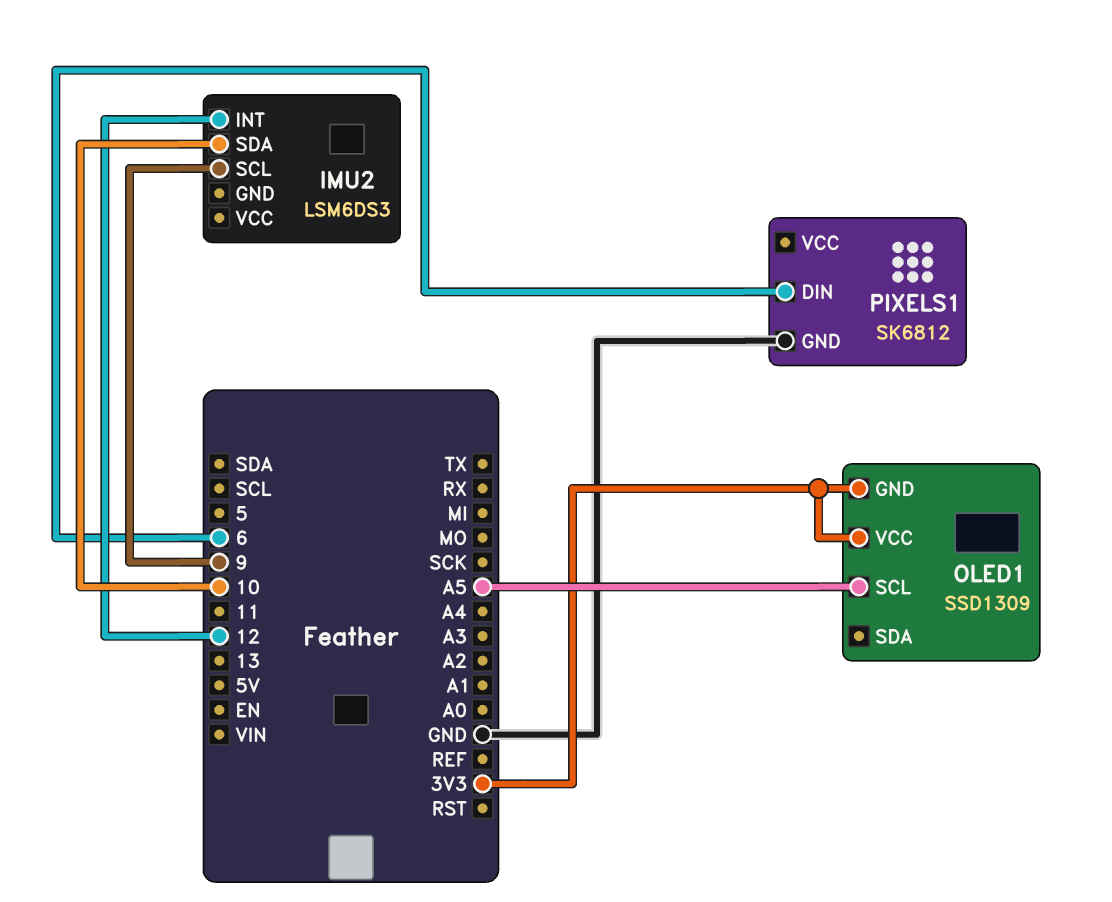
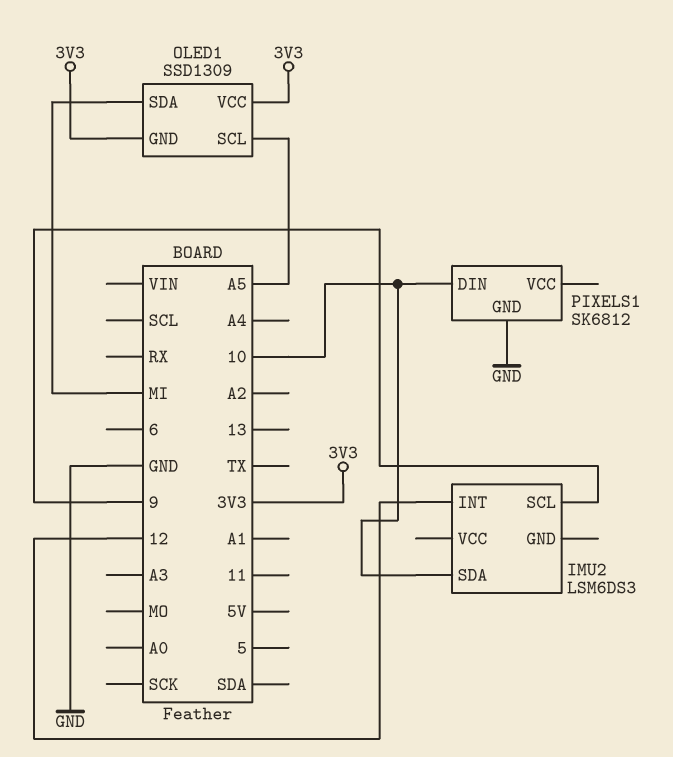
OLED1 pin SDA: none -> MI
PIXELS1 pin DIN: 6 -> 10

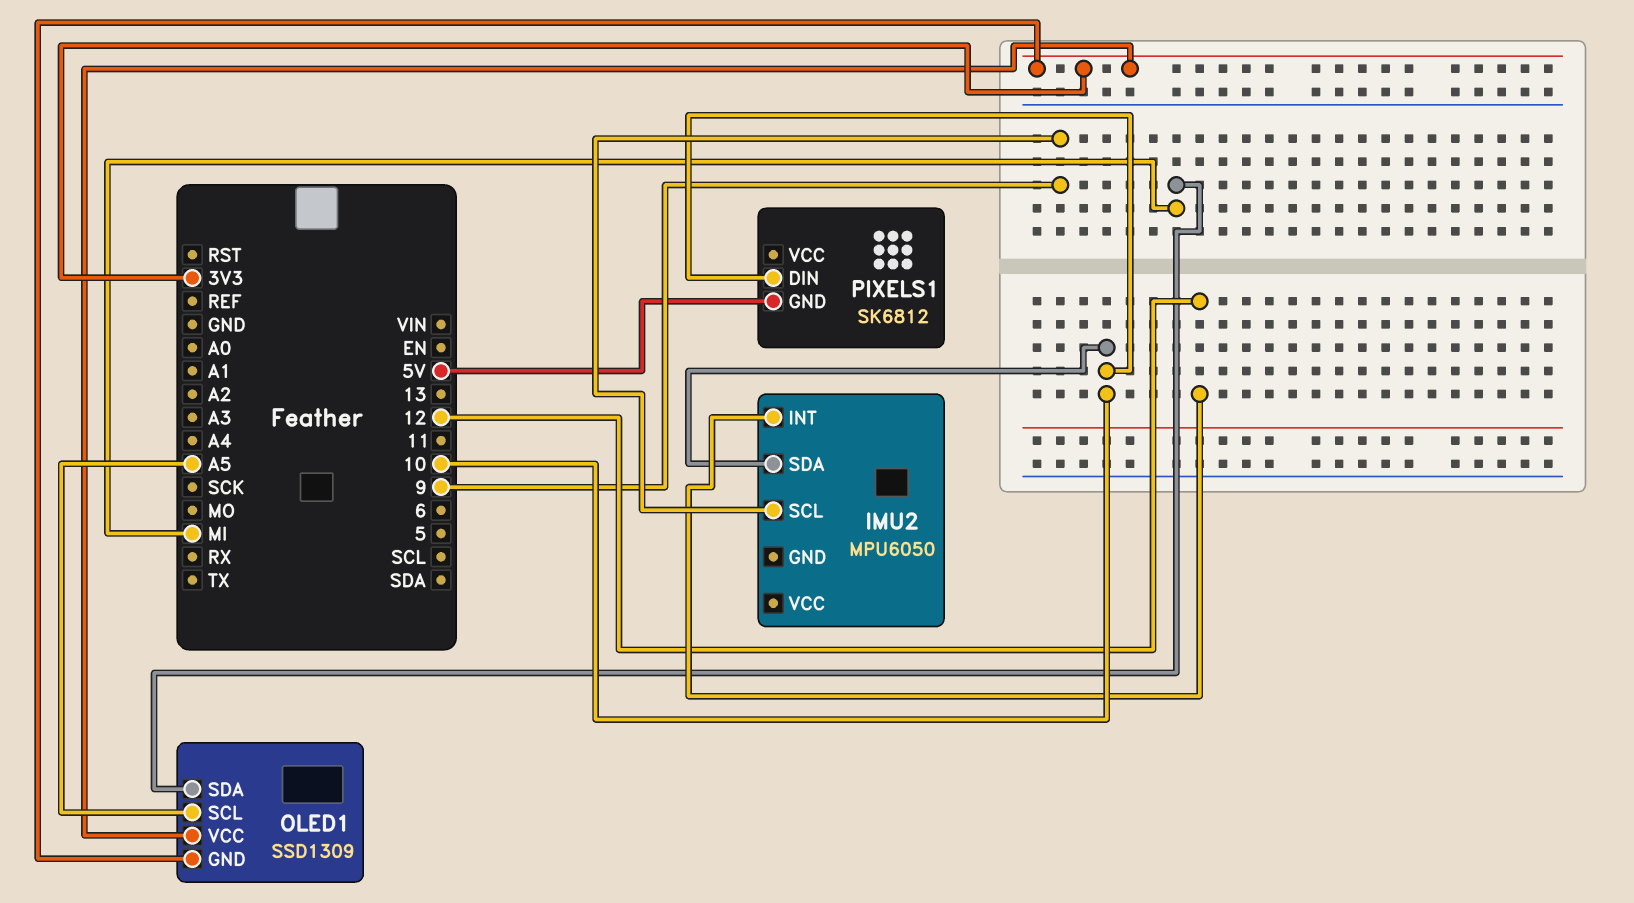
IMU2: LSM6DS3 -> MPU6050
PIXELS1 pin GND: GND -> 5V

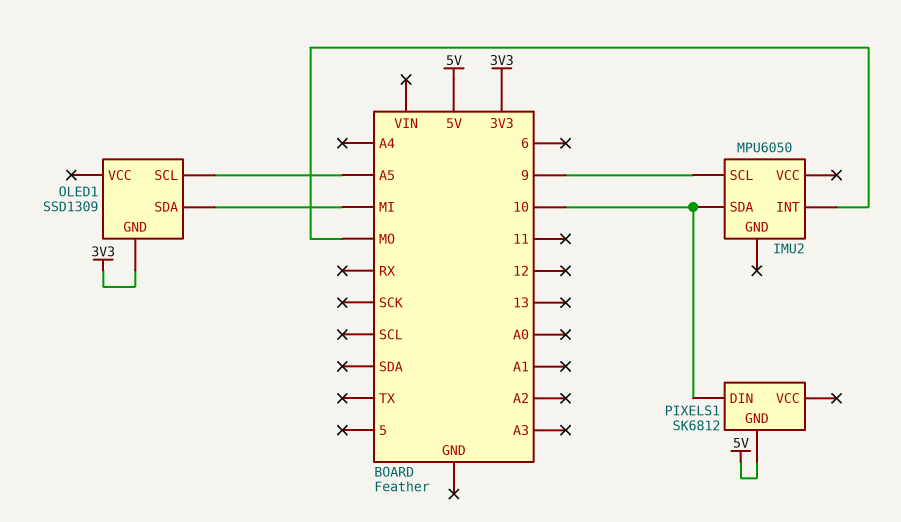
IMU2 pin INT: 12 -> MO
OLED1 pin VCC: 3V3 -> none

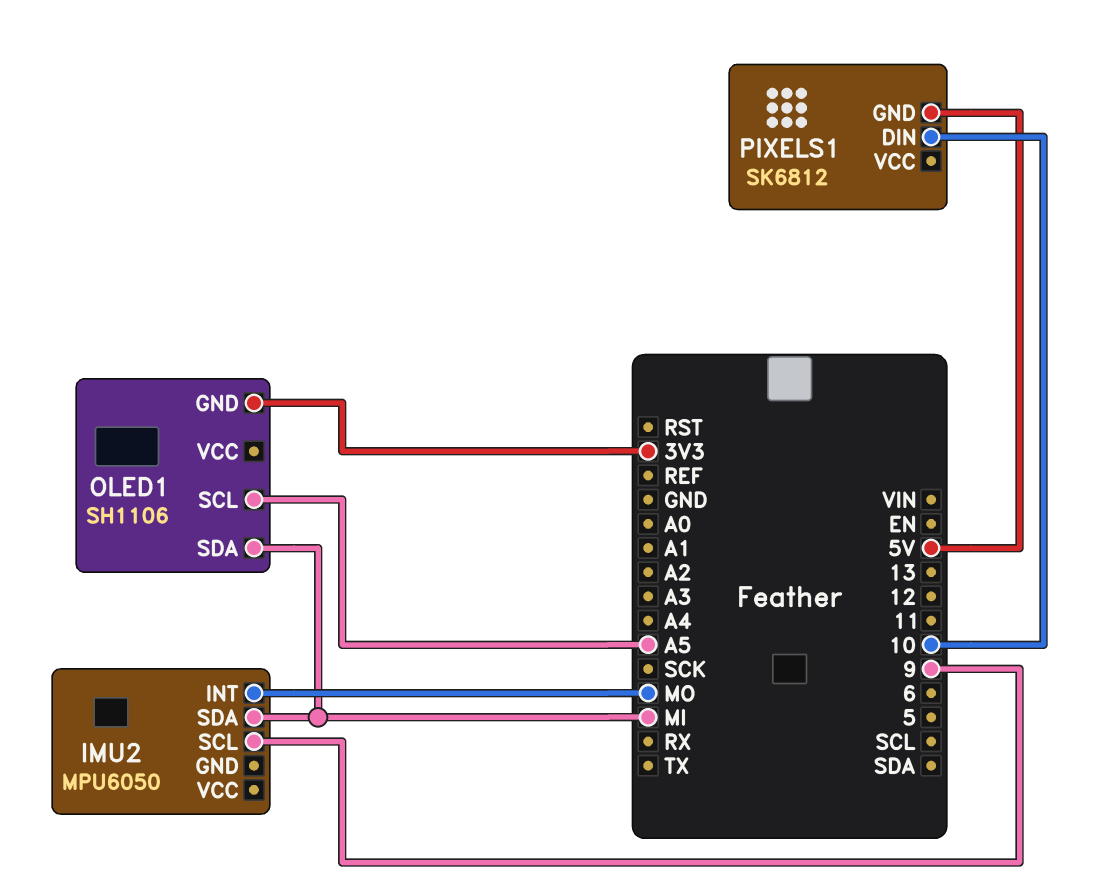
IMU2 pin SDA: 10 -> MI
OLED1: SSD1309 -> SH1106

